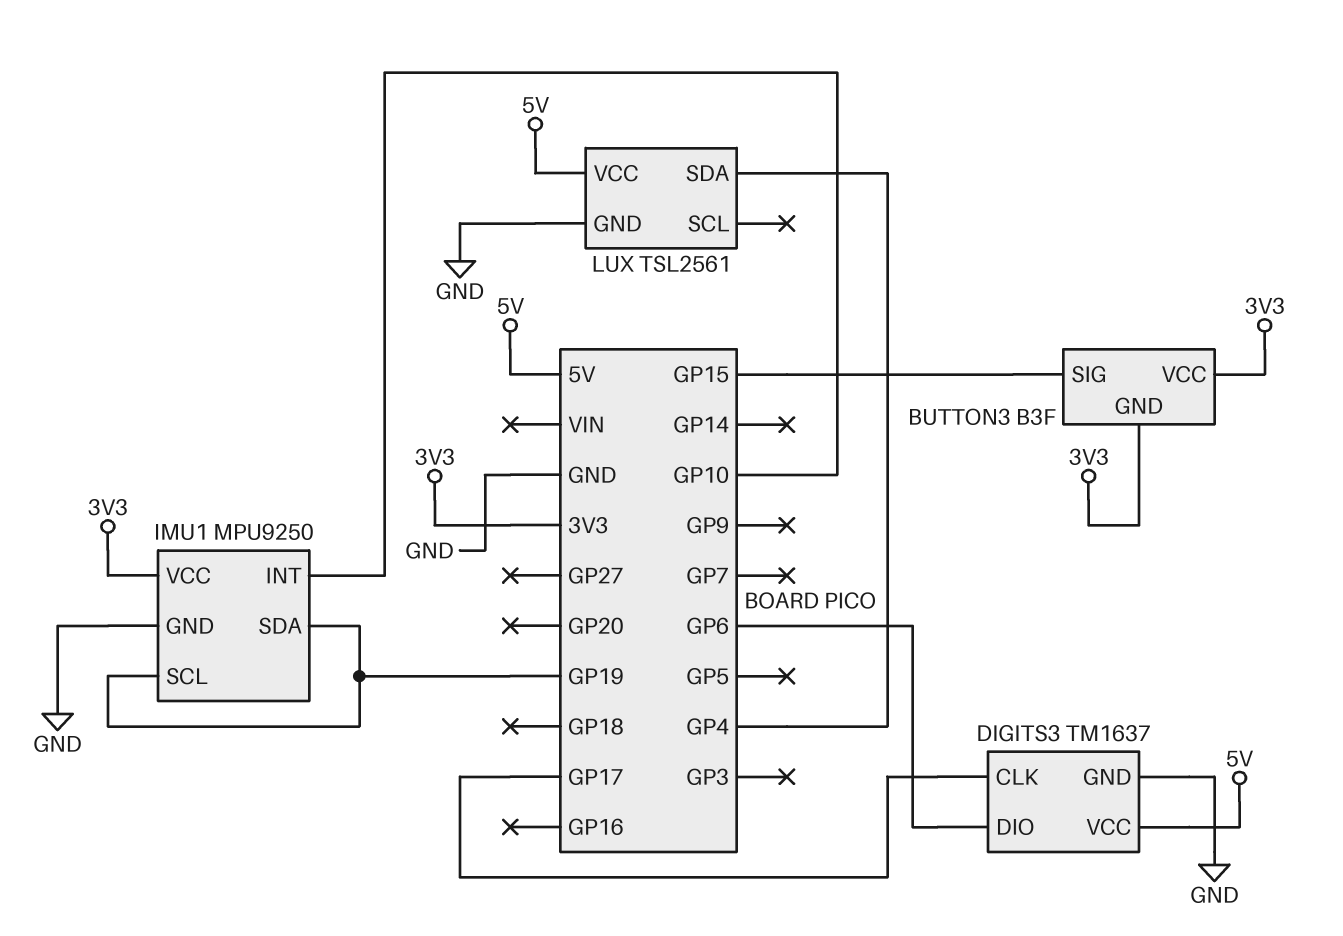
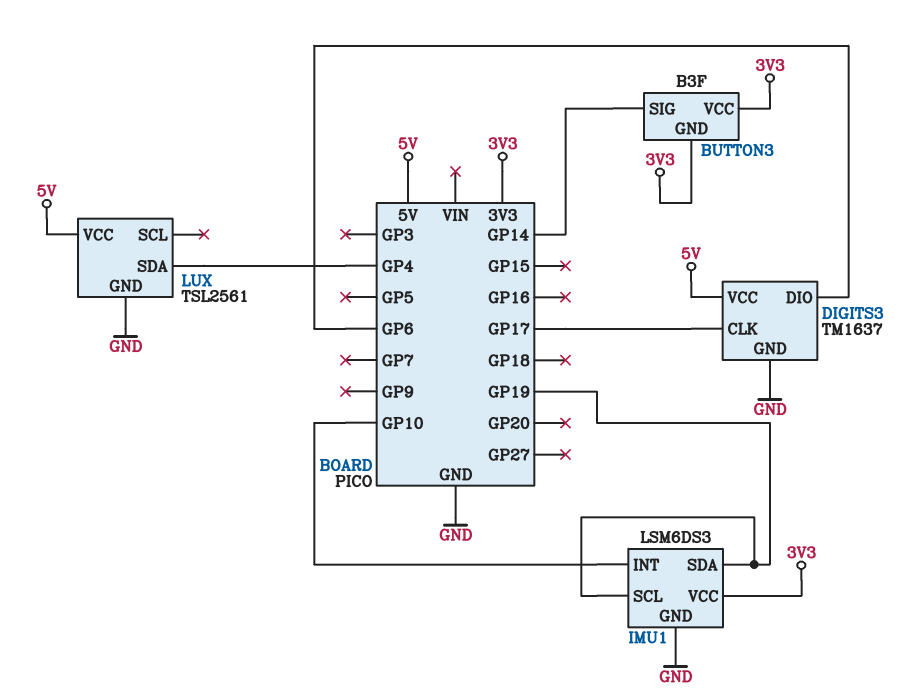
BUTTON3 pin SIG: GP15 -> GP14
IMU1: MPU9250 -> LSM6DS3

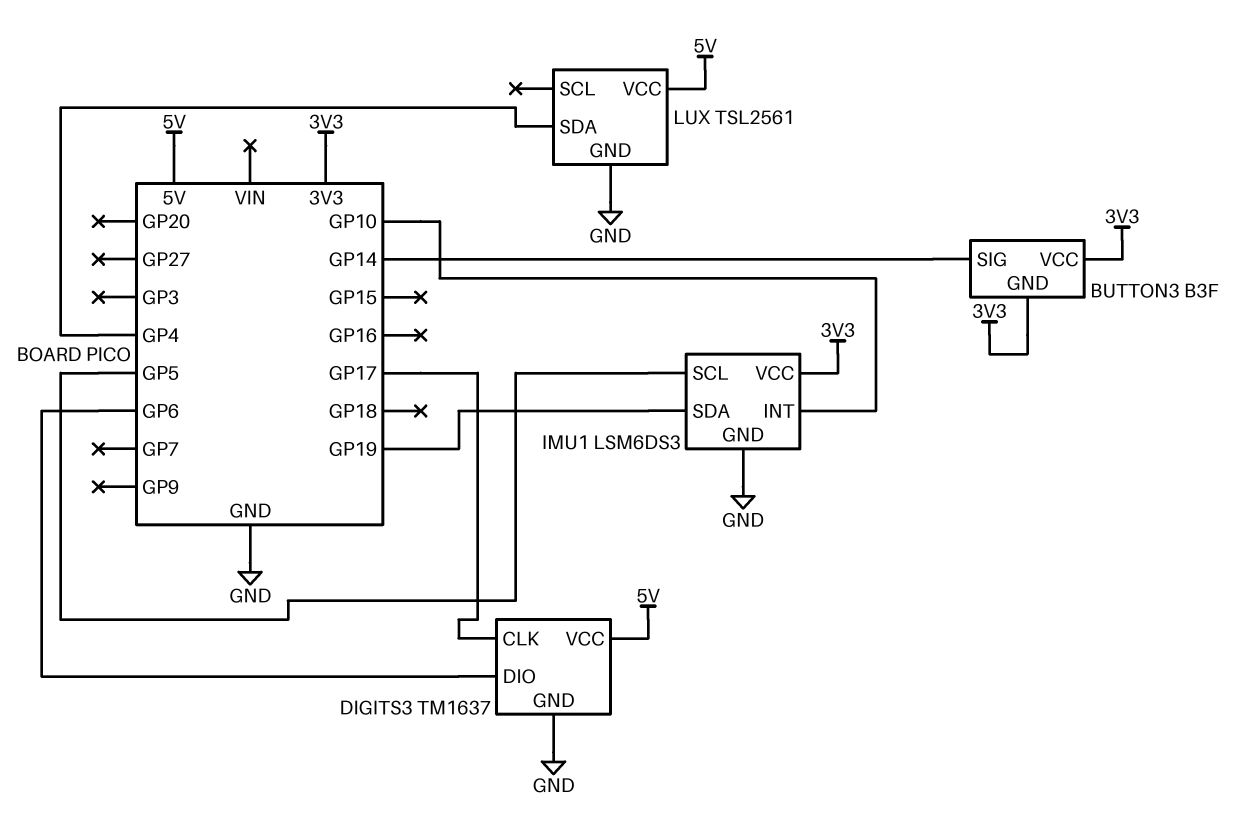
IMU1 pin SCL: GP19 -> GP5

